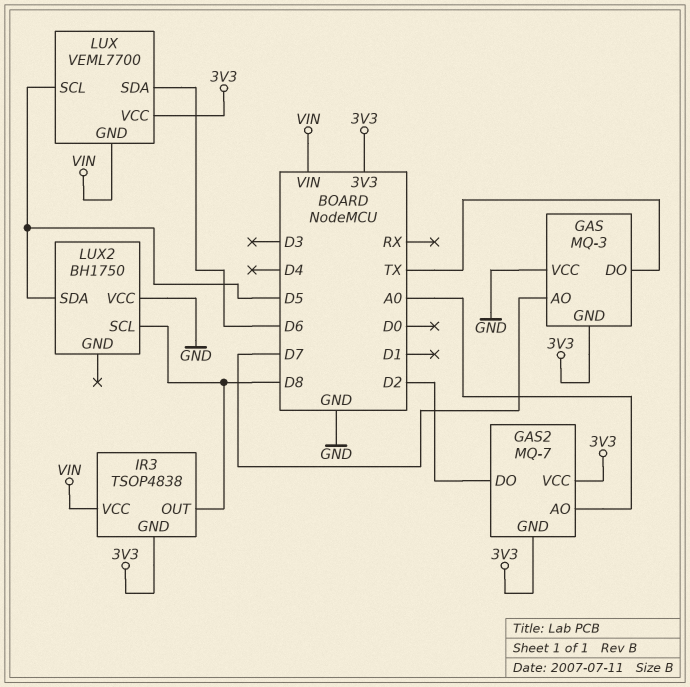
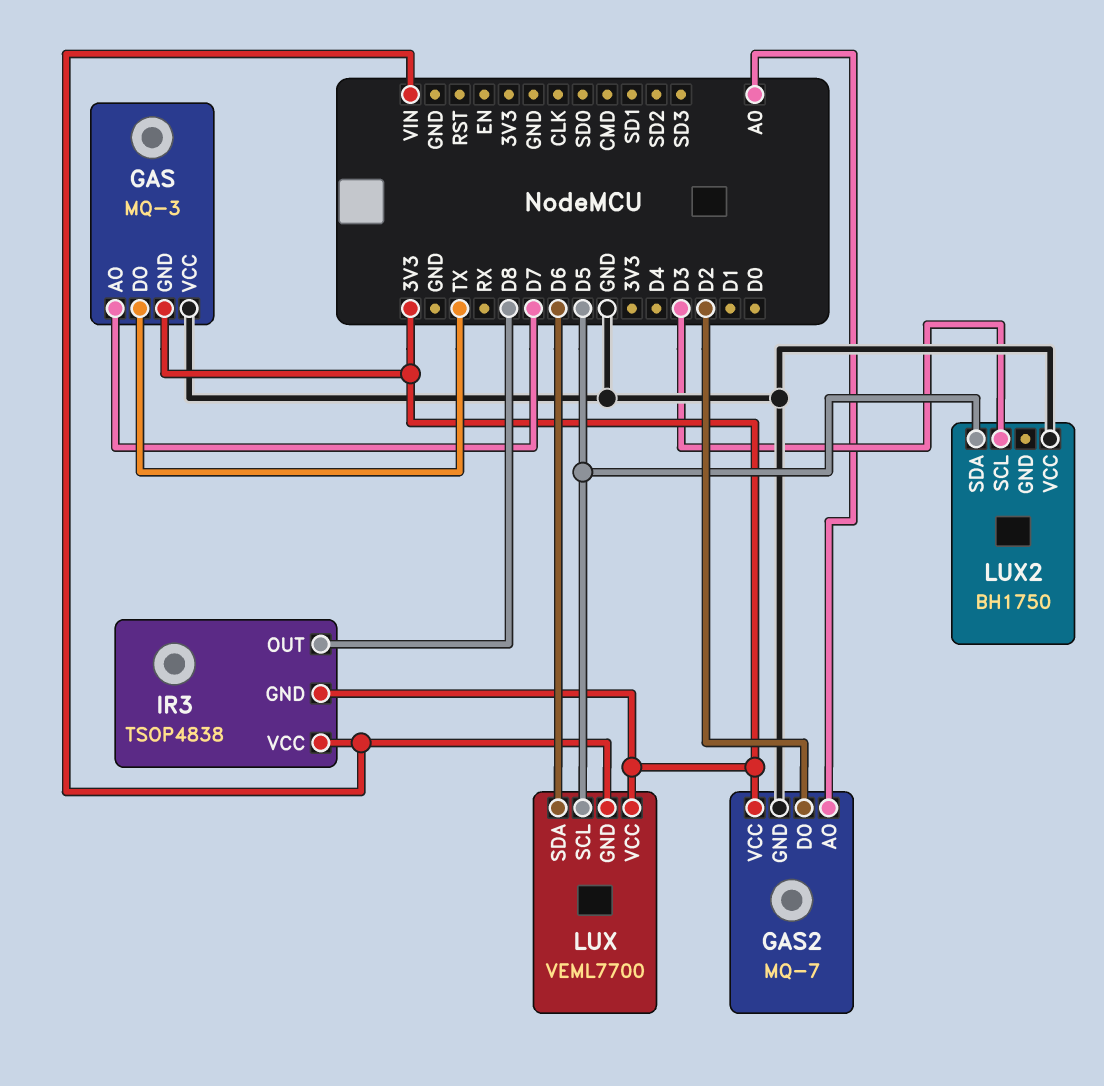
GAS2 pin GND: 3V3 -> GND
LUX2 pin SCL: D8 -> D3

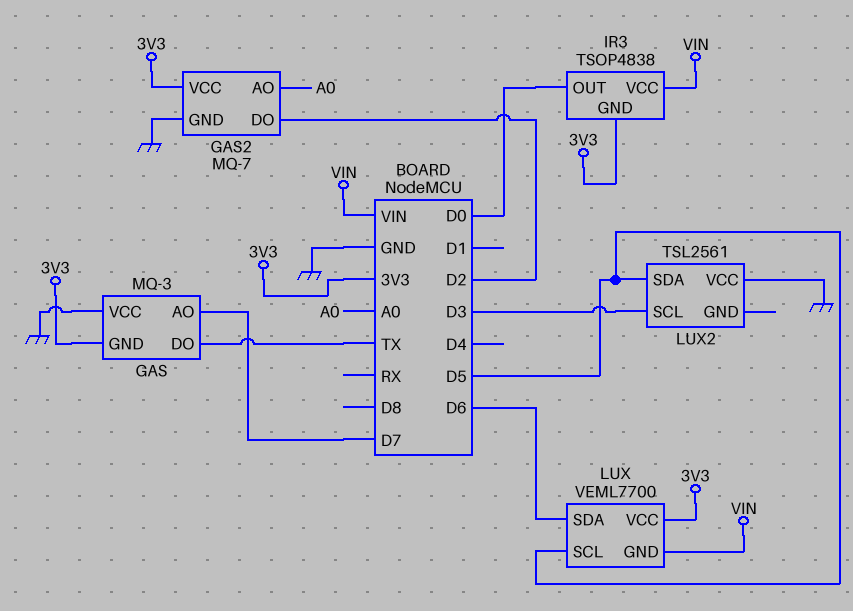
IR3 pin OUT: D8 -> D0
LUX2: BH1750 -> TSL2561

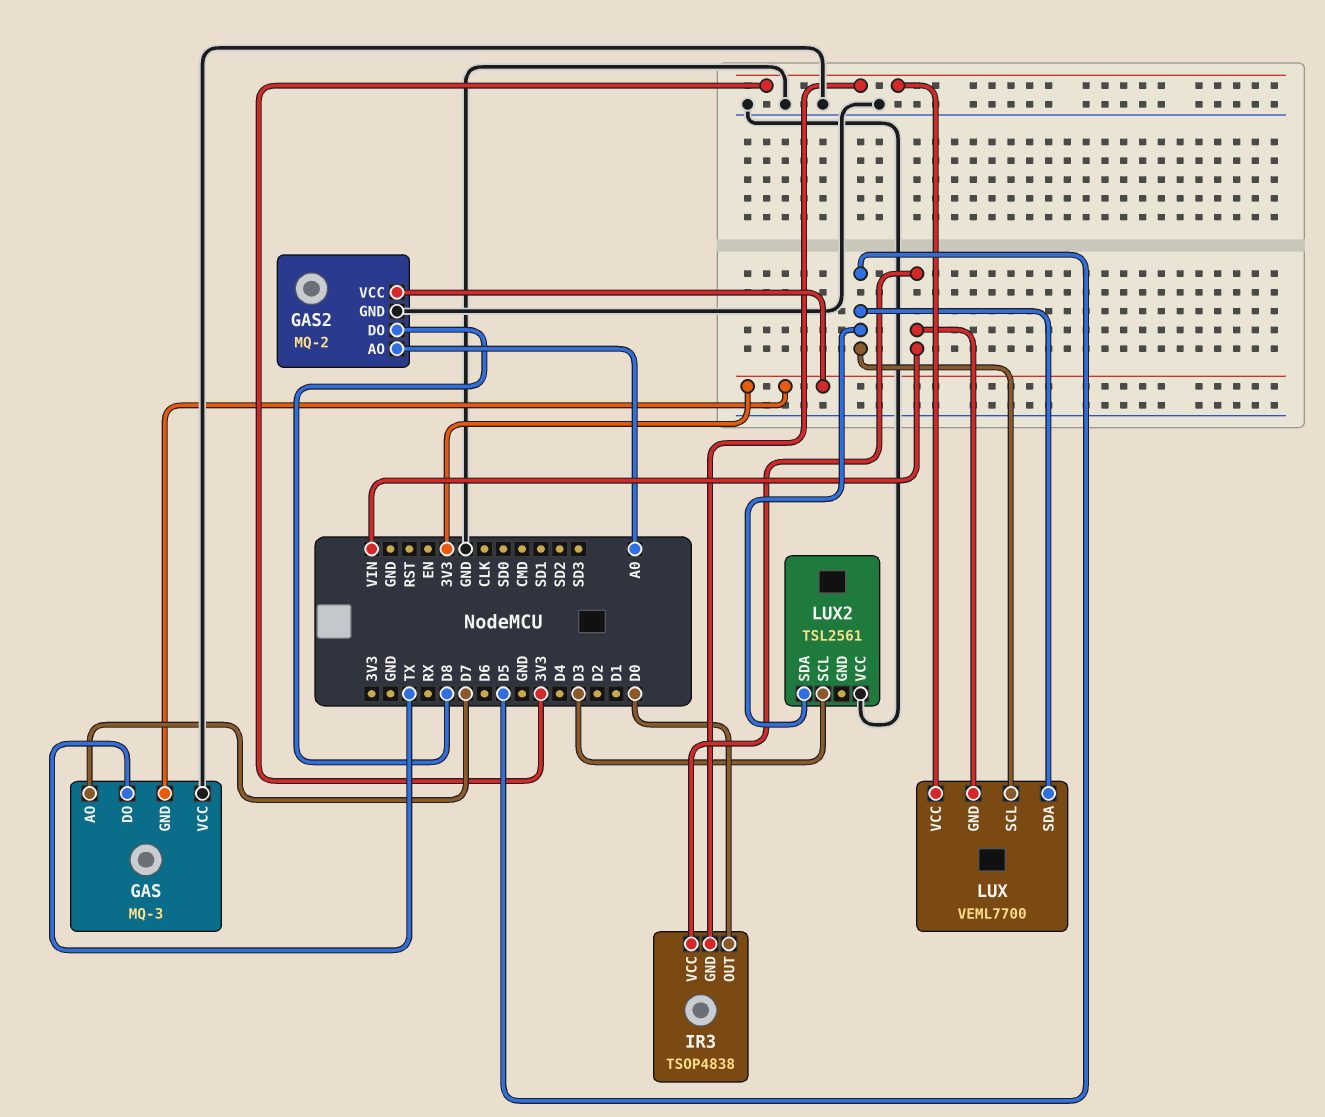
GAS2: MQ-7 -> MQ-2
GAS2 pin DO: D2 -> D8
LUX pin SDA: D6 -> D5

